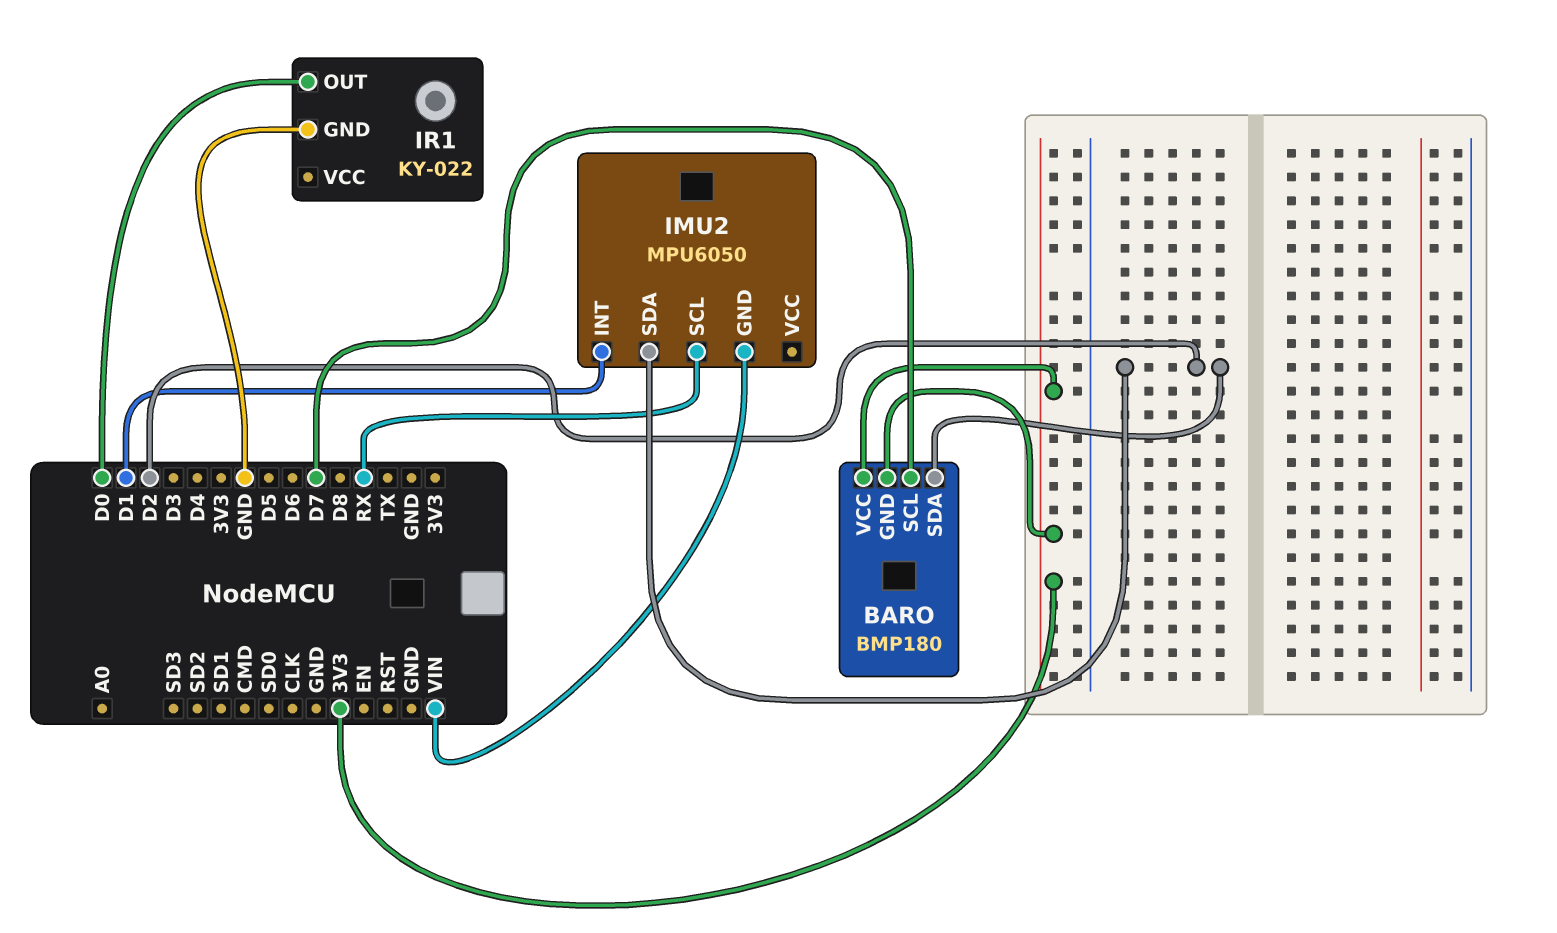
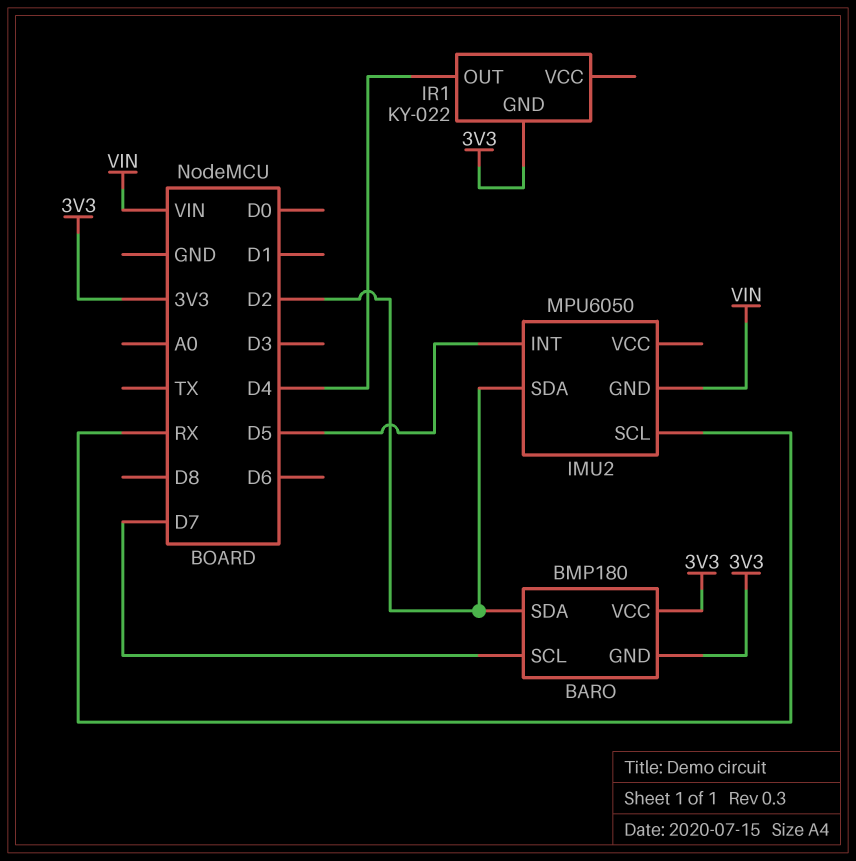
IMU2 pin INT: D1 -> D5
IR1 pin GND: GND -> 3V3
IR1 pin OUT: D0 -> D4

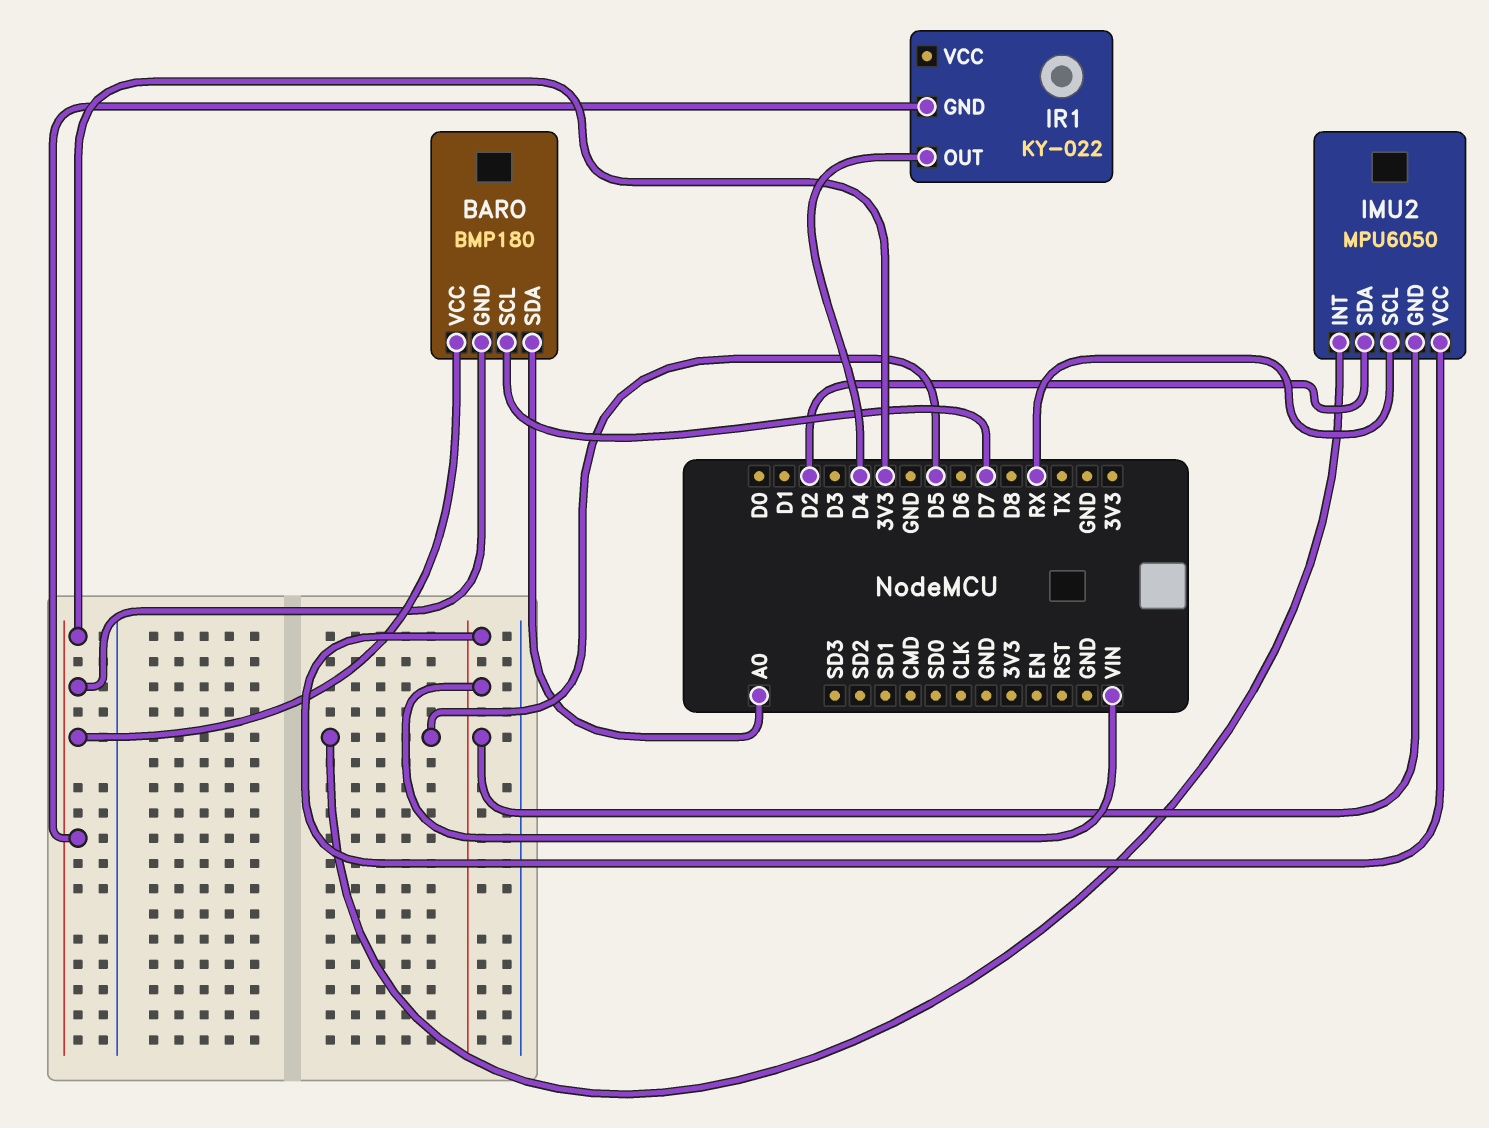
BARO pin SDA: D2 -> A0
IMU2 pin VCC: none -> VIN

